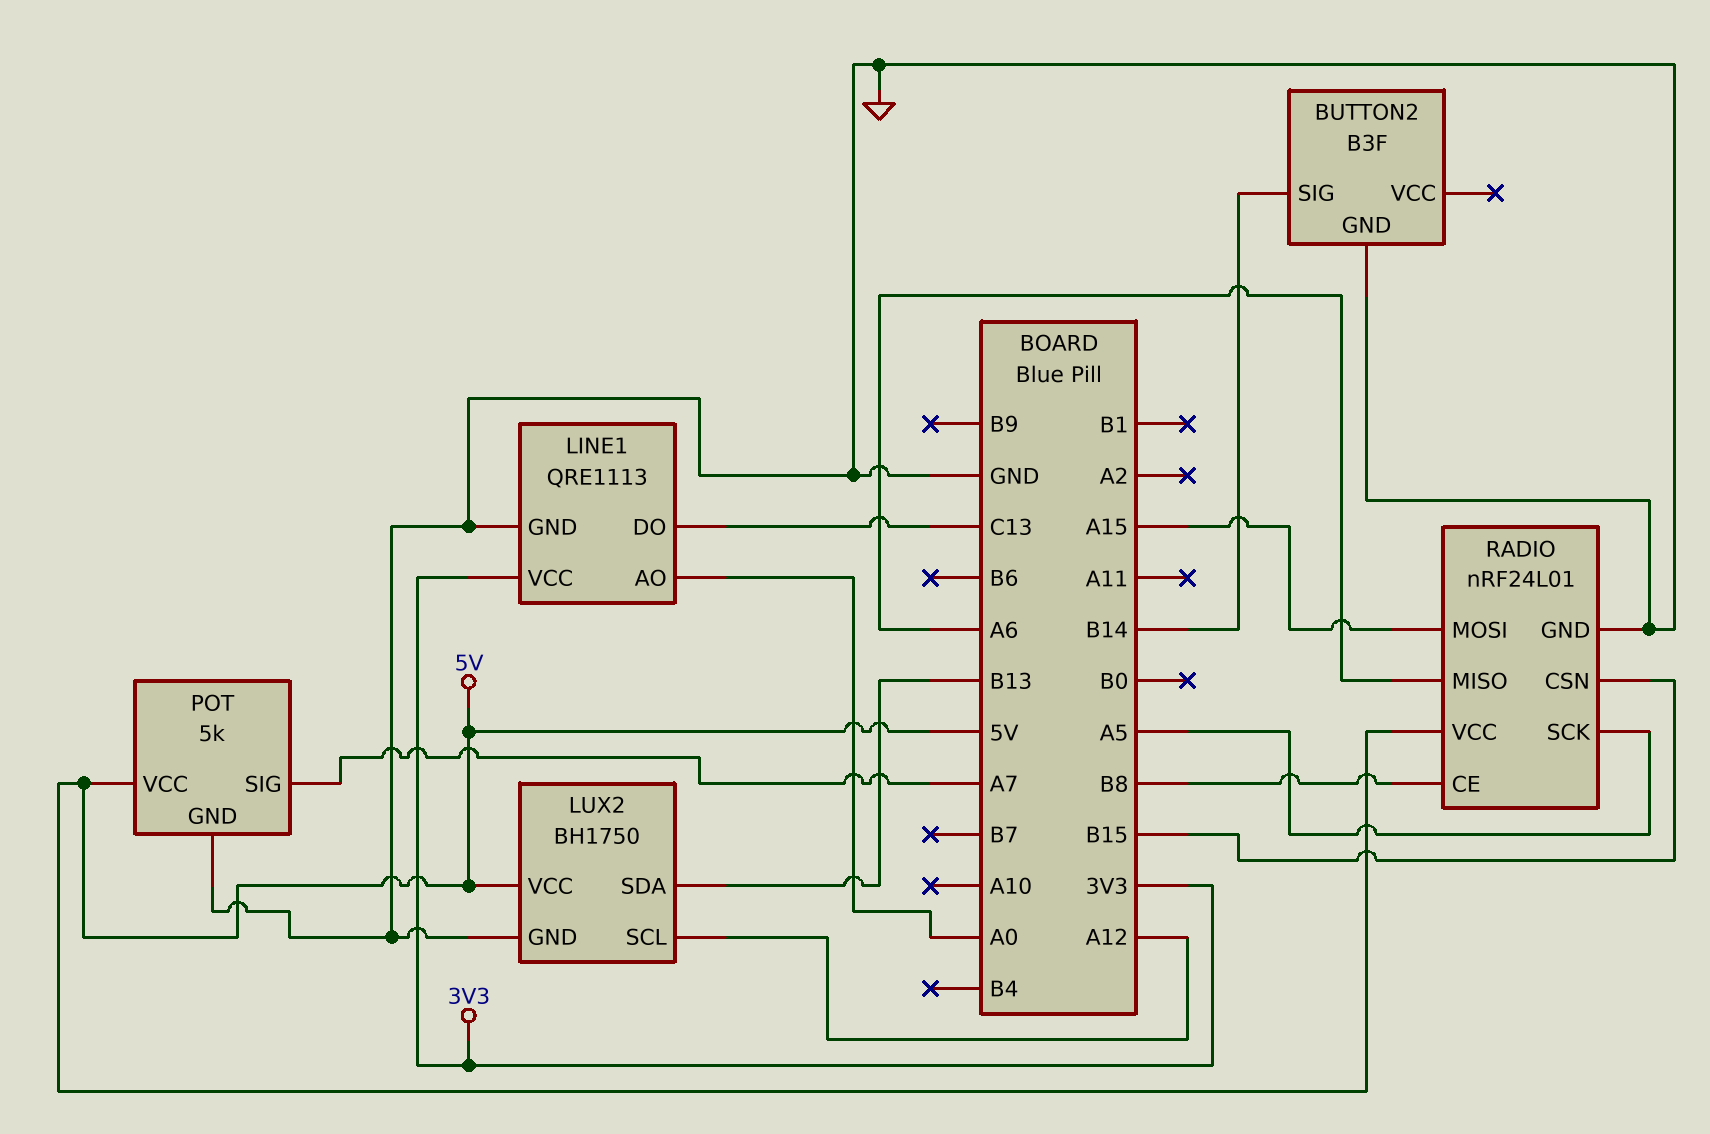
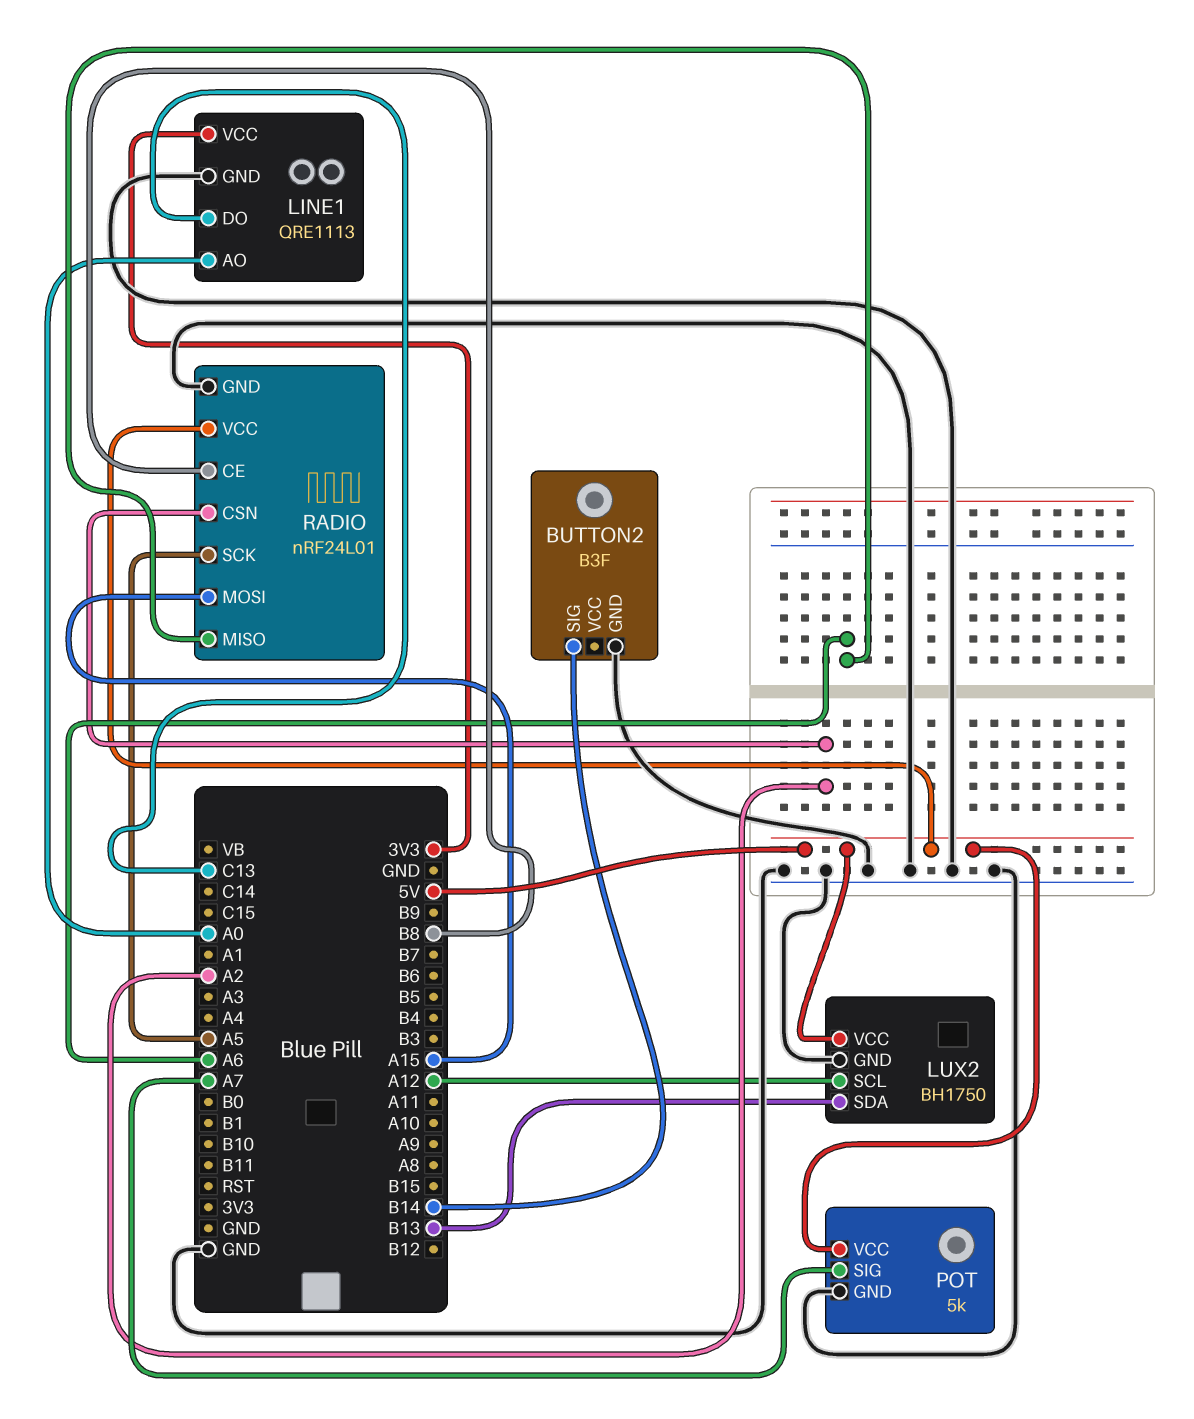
RADIO pin CSN: B15 -> A2

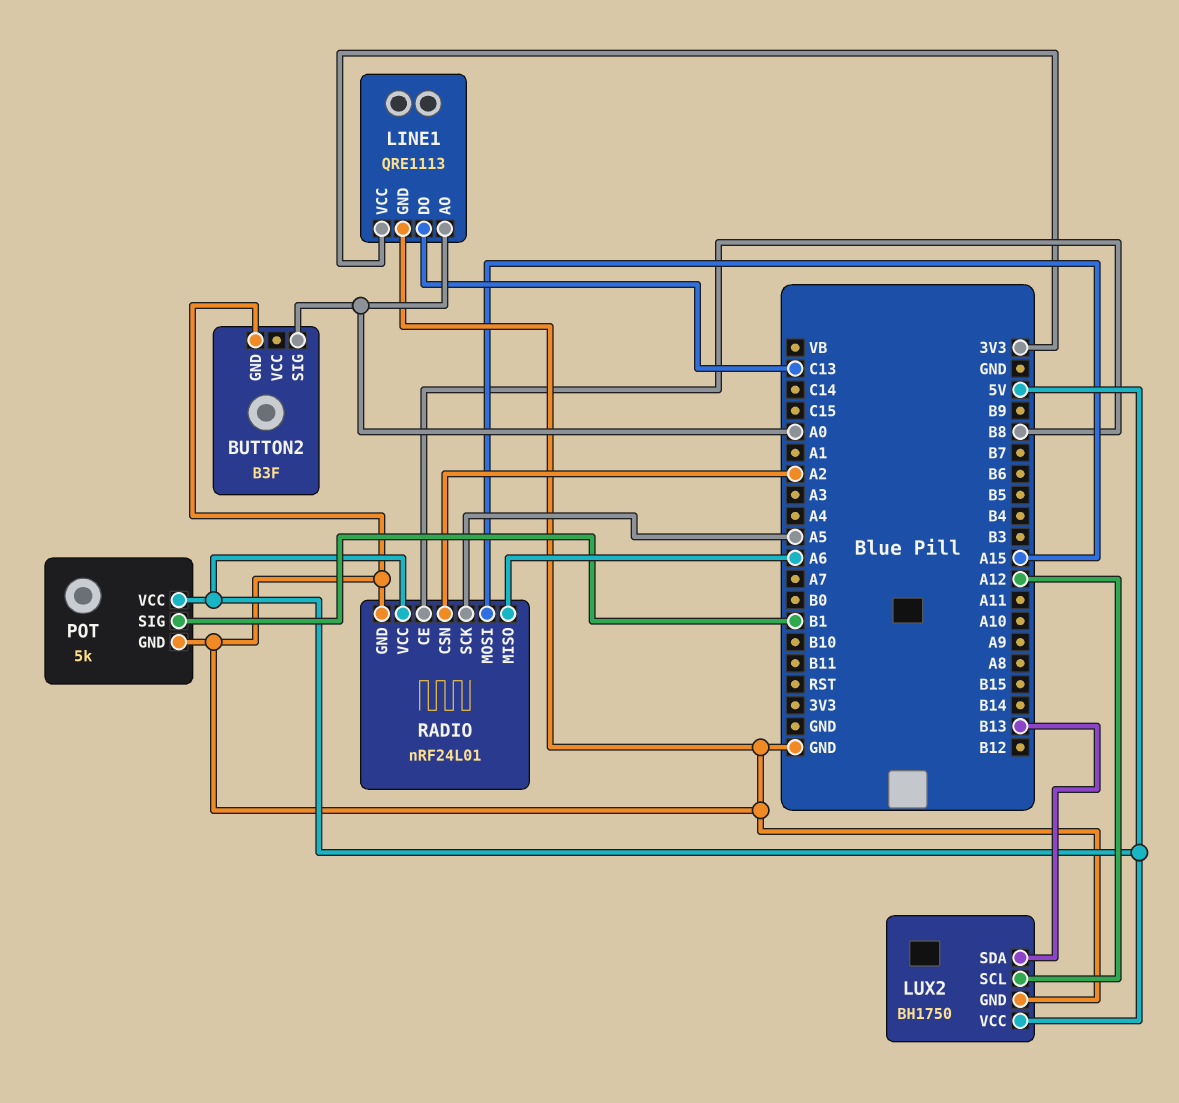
BUTTON2 pin SIG: B14 -> A0
POT pin SIG: A7 -> B1

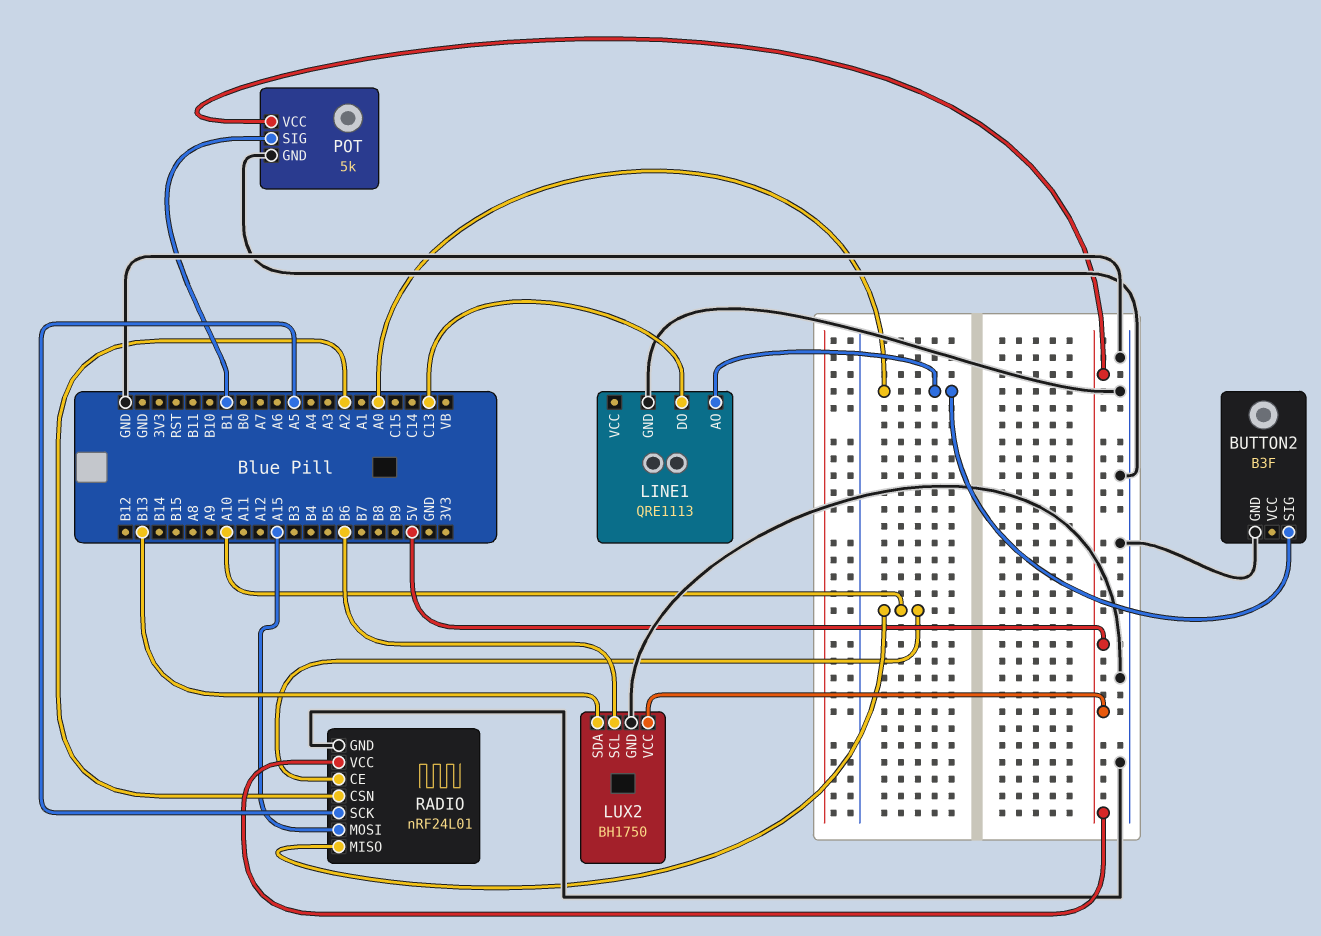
LINE1 pin VCC: 3V3 -> none
LUX2 pin SCL: A12 -> B6
RADIO pin CE: B8 -> A10
RADIO pin MISO: A6 -> A10

